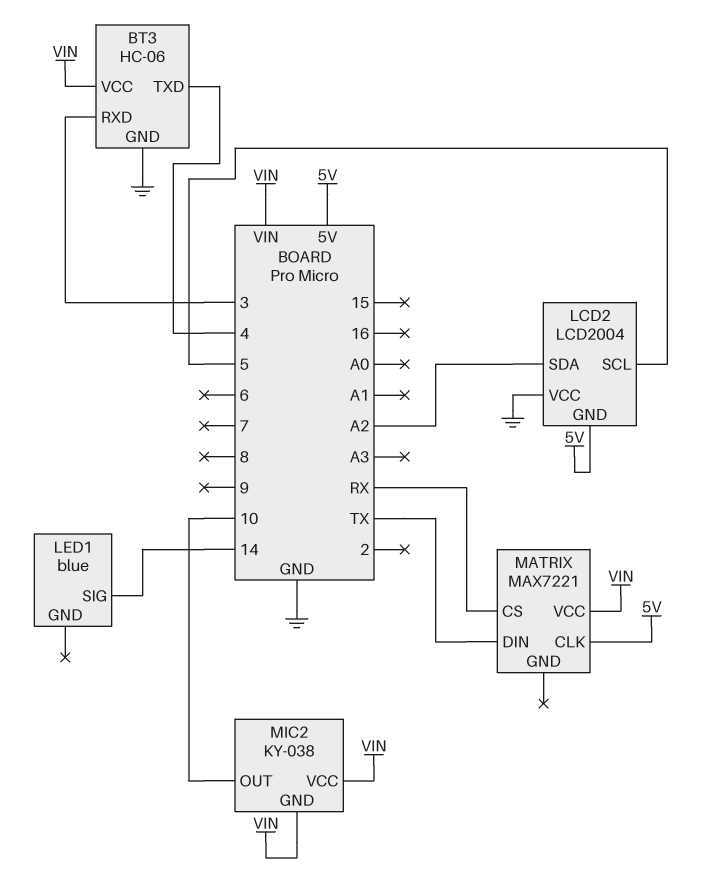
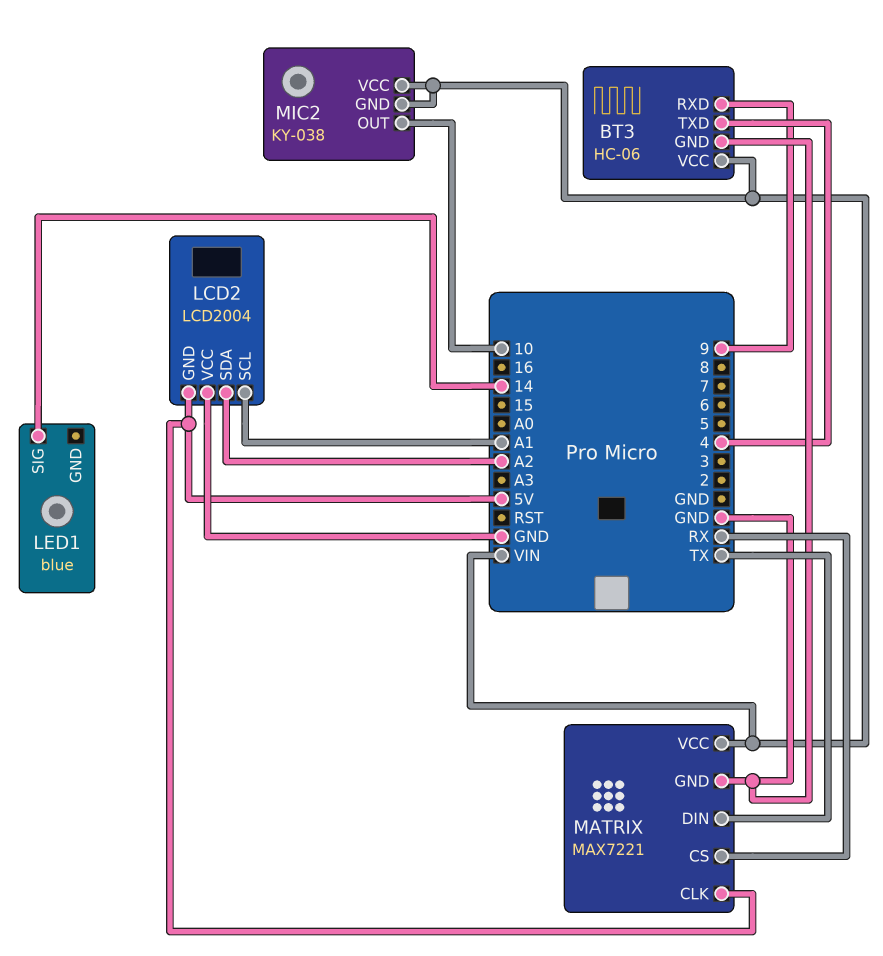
BT3 pin RXD: 3 -> 9
LCD2 pin SCL: 5 -> A1
MATRIX pin GND: none -> GND

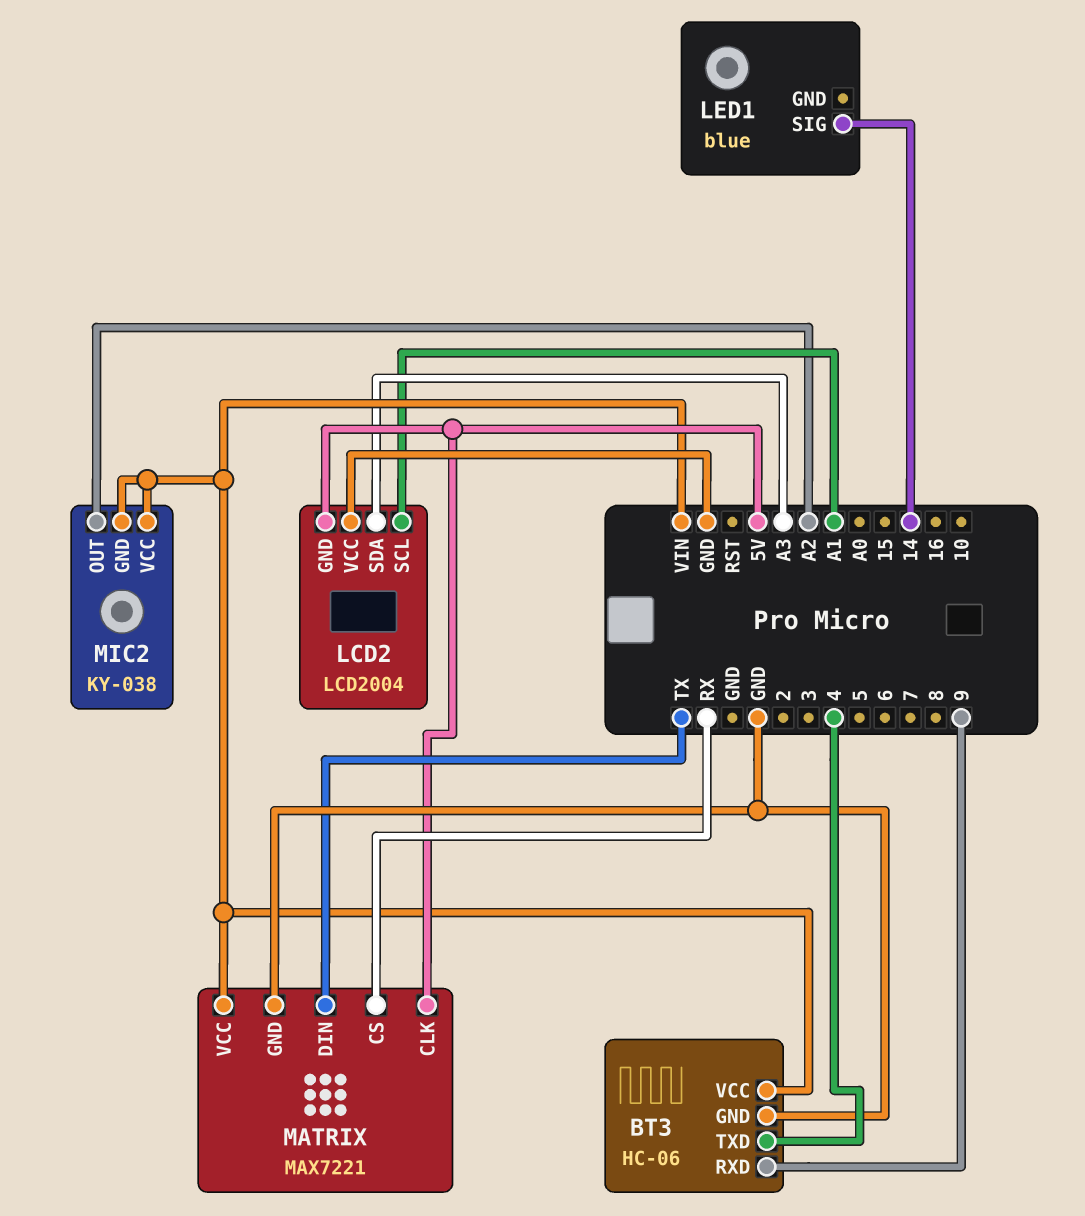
LCD2 pin SDA: A2 -> A3
MIC2 pin OUT: 10 -> A2

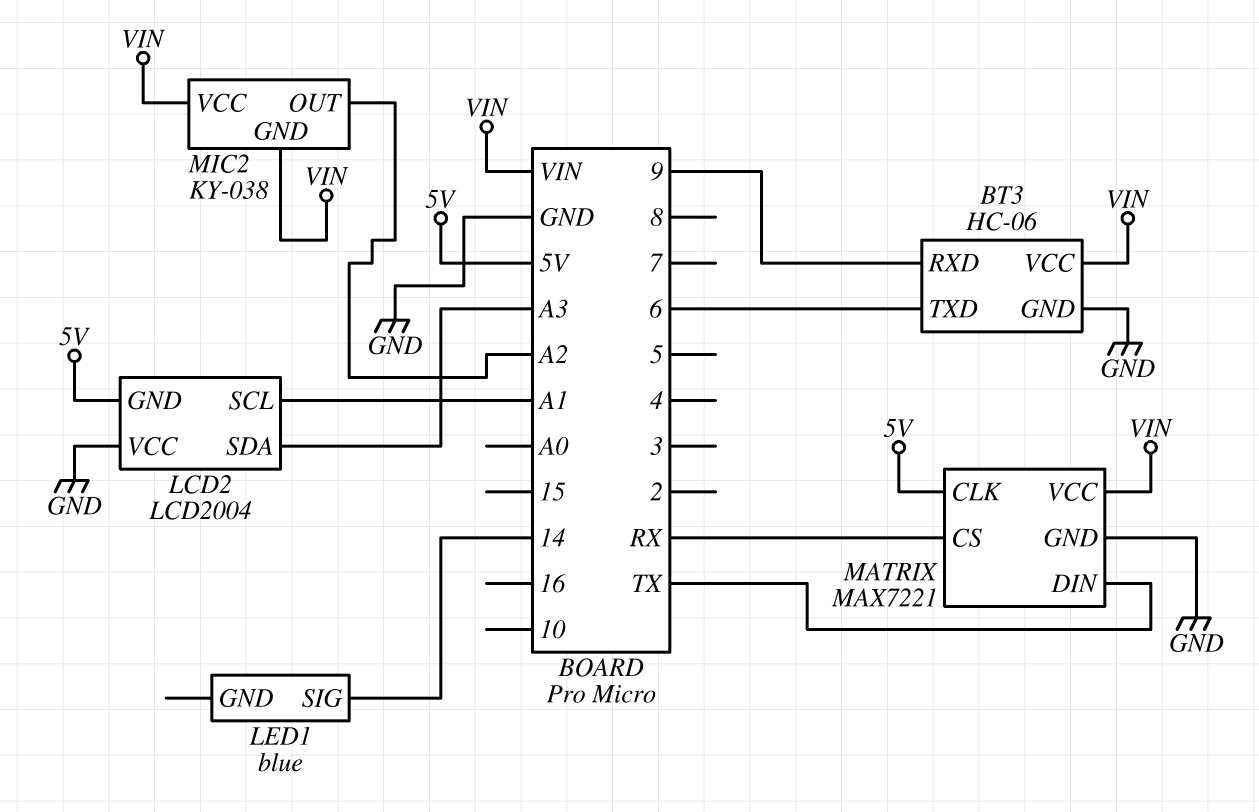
BT3 pin TXD: 4 -> 6

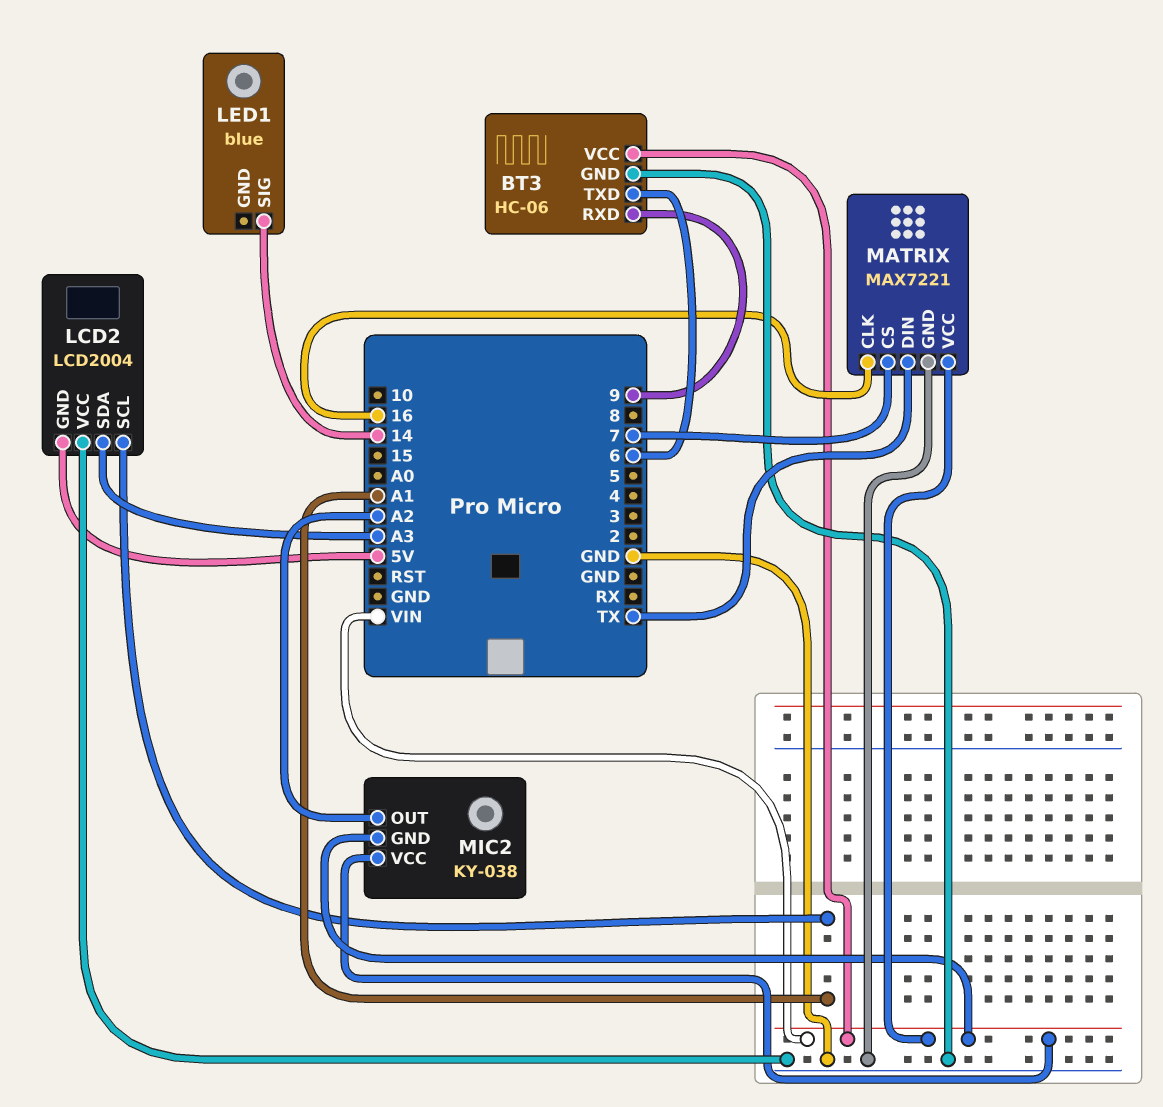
MATRIX pin CLK: 5V -> 16
MATRIX pin CS: RX -> 7

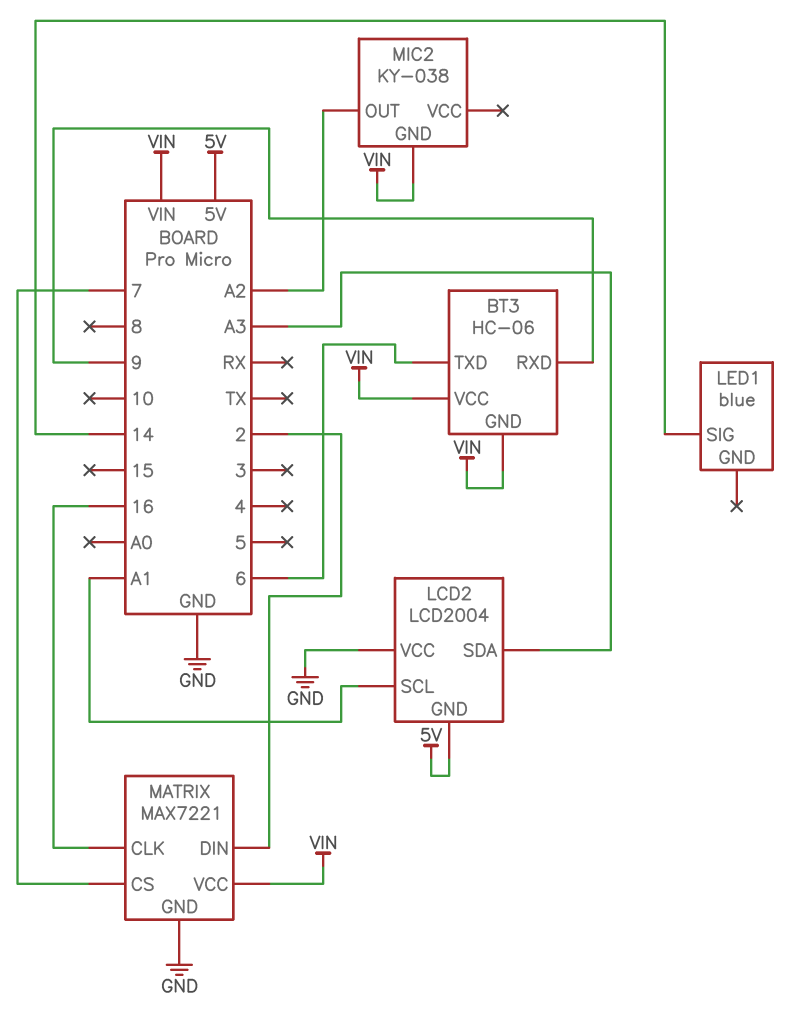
BT3 pin GND: GND -> VIN
MATRIX pin DIN: TX -> 2
MIC2 pin VCC: VIN -> none

